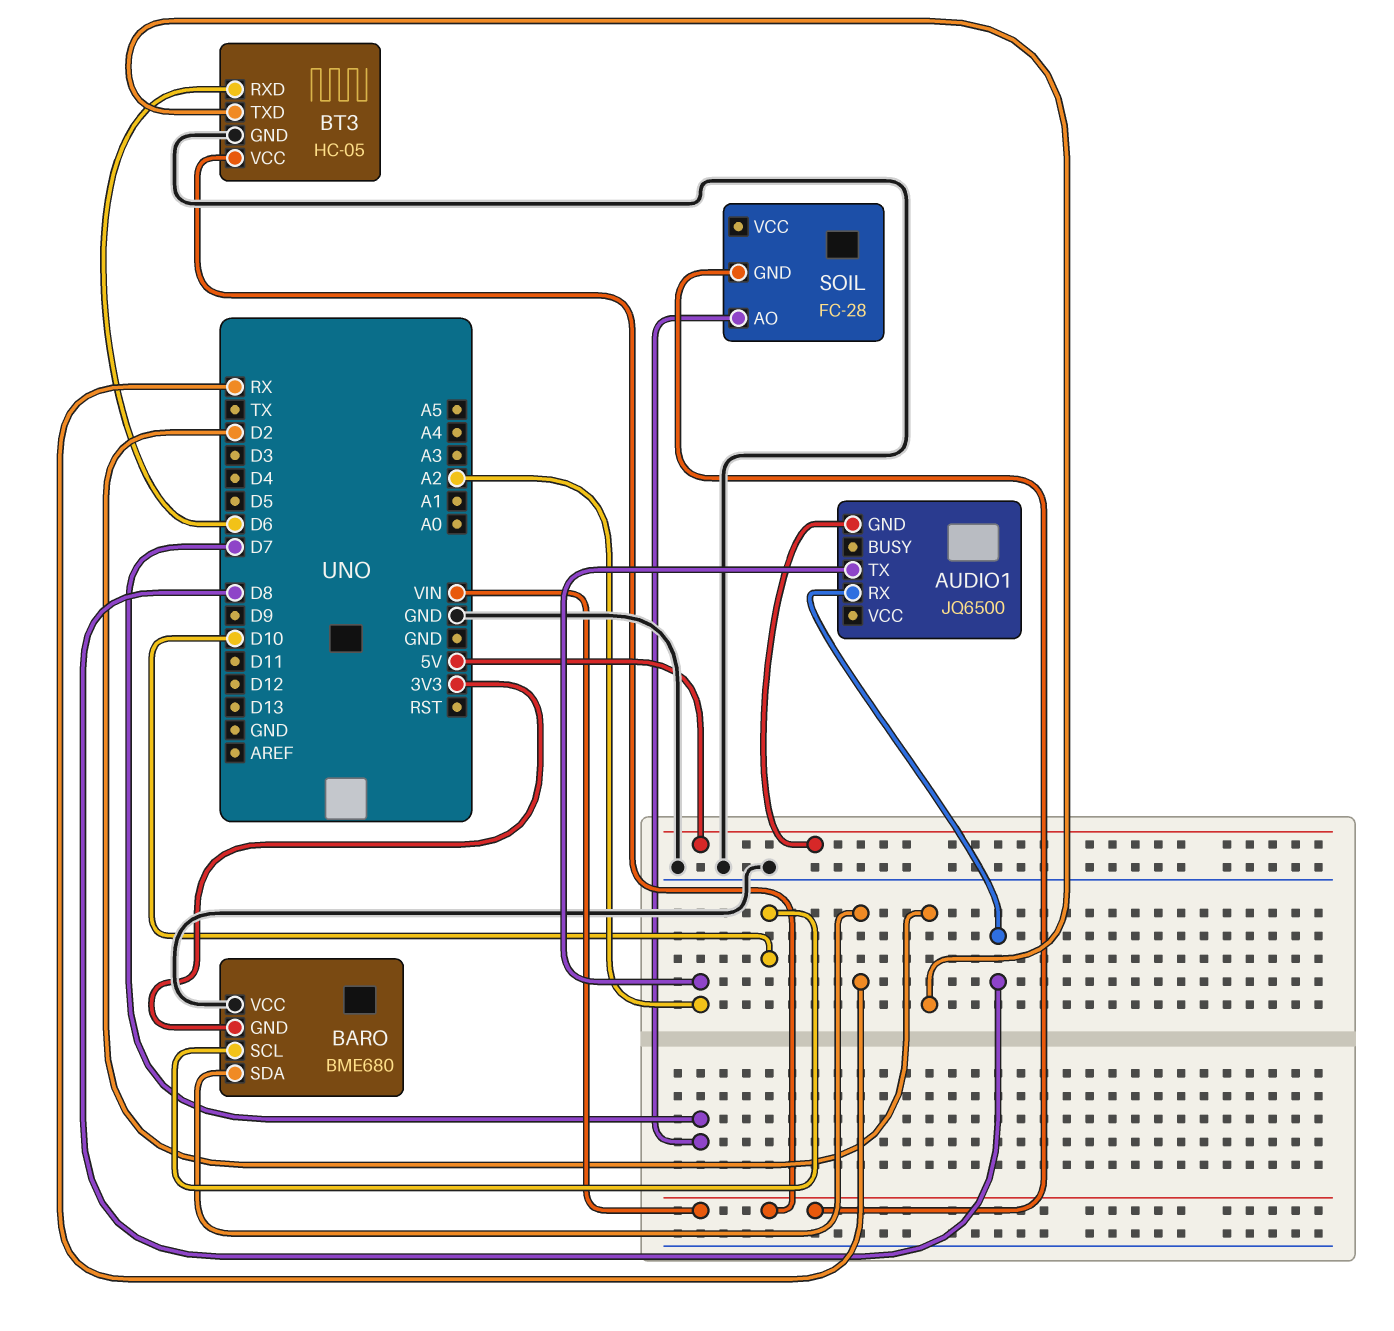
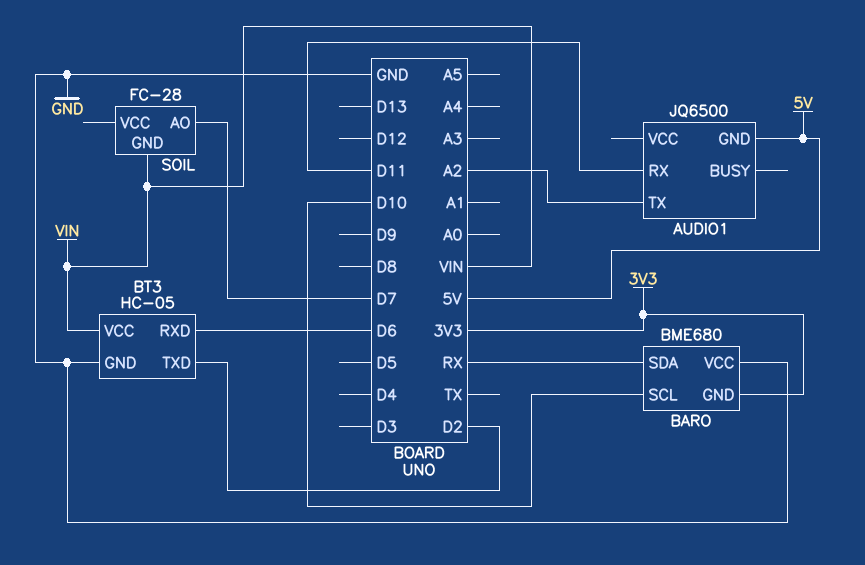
AUDIO1 pin RX: D8 -> D11

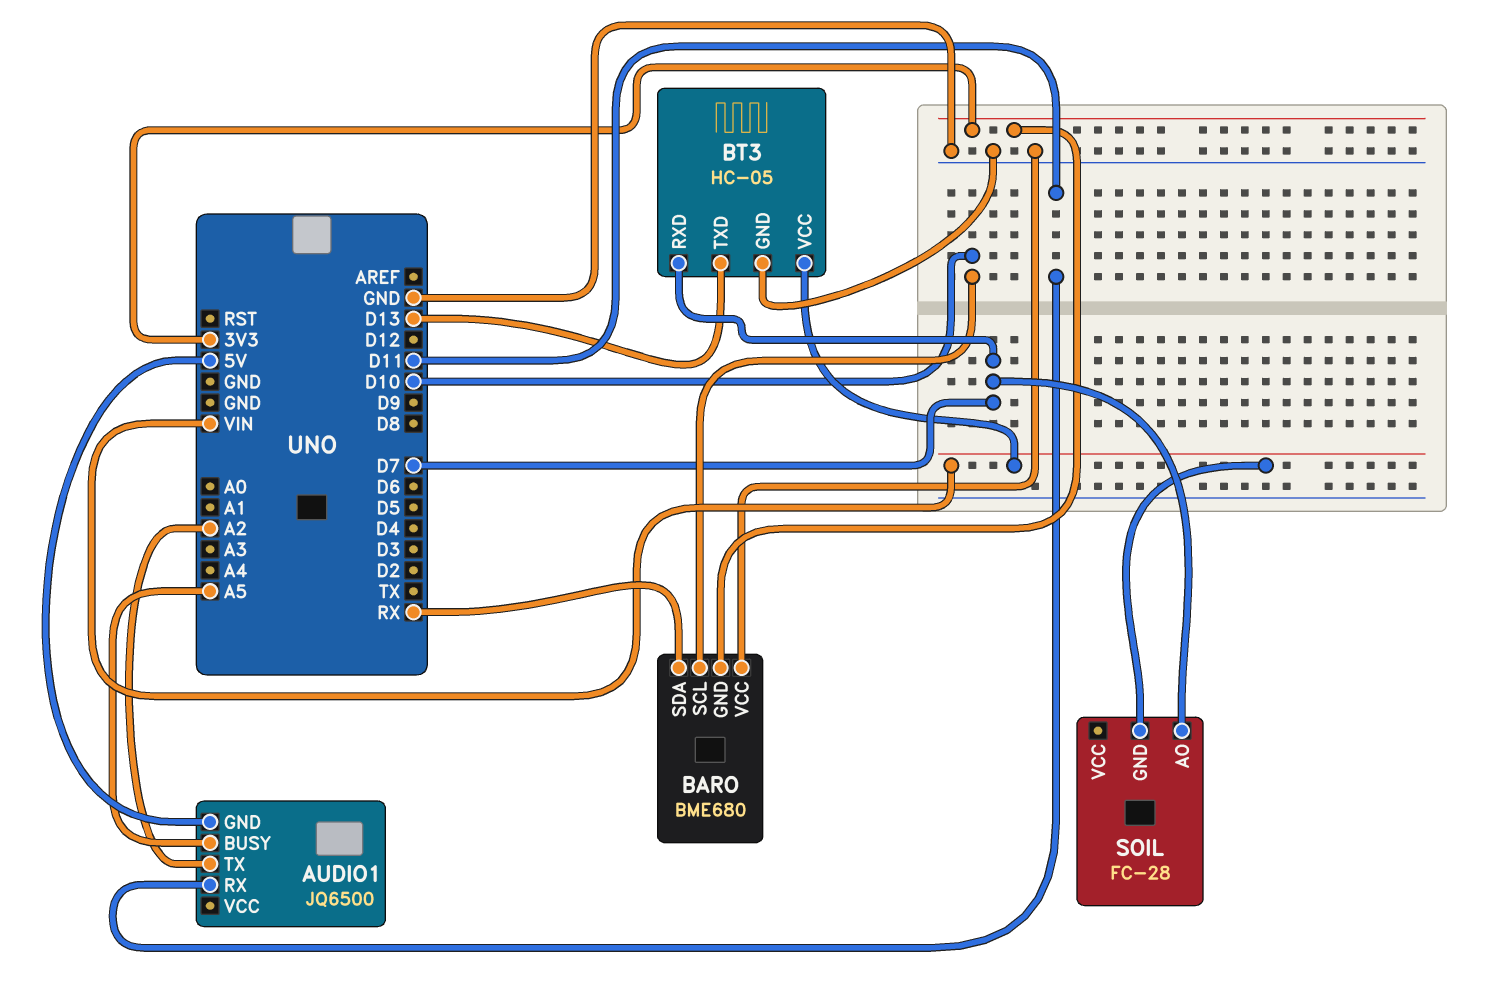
AUDIO1 pin BUSY: none -> A5
BT3 pin RXD: D6 -> D7
BT3 pin TXD: D2 -> D13

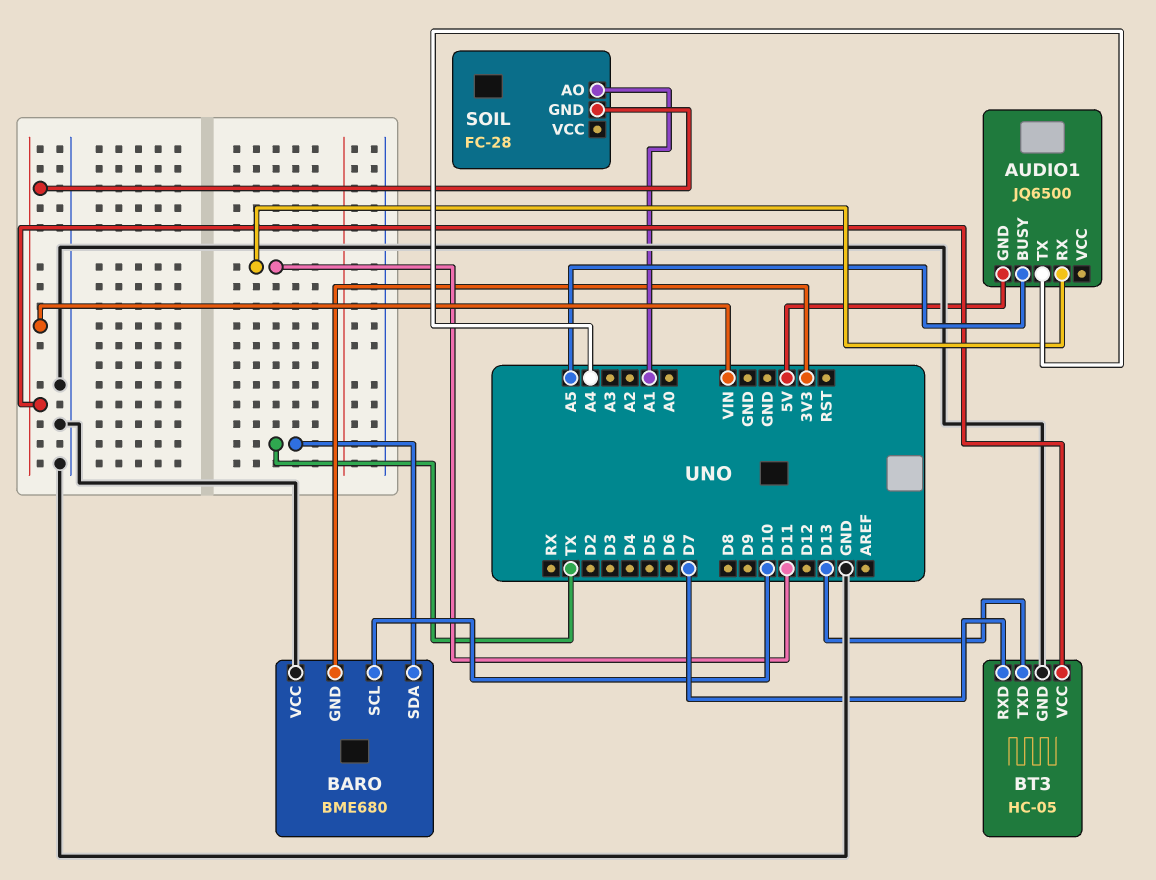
AUDIO1 pin TX: A2 -> A4
BARO pin SDA: RX -> TX
SOIL pin AO: D7 -> A1

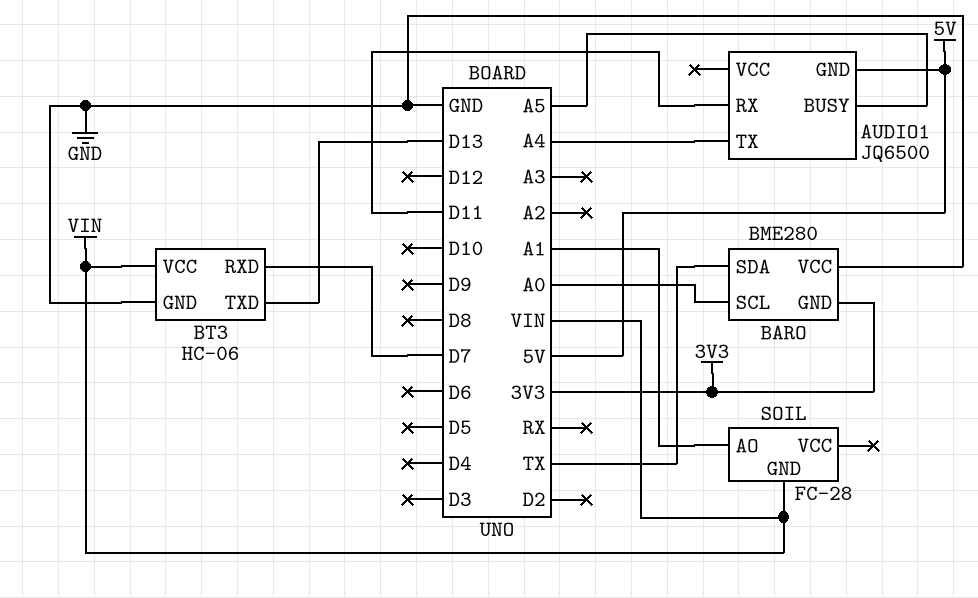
BARO: BME680 -> BME280
BARO pin SCL: D10 -> A0
BT3: HC-05 -> HC-06

